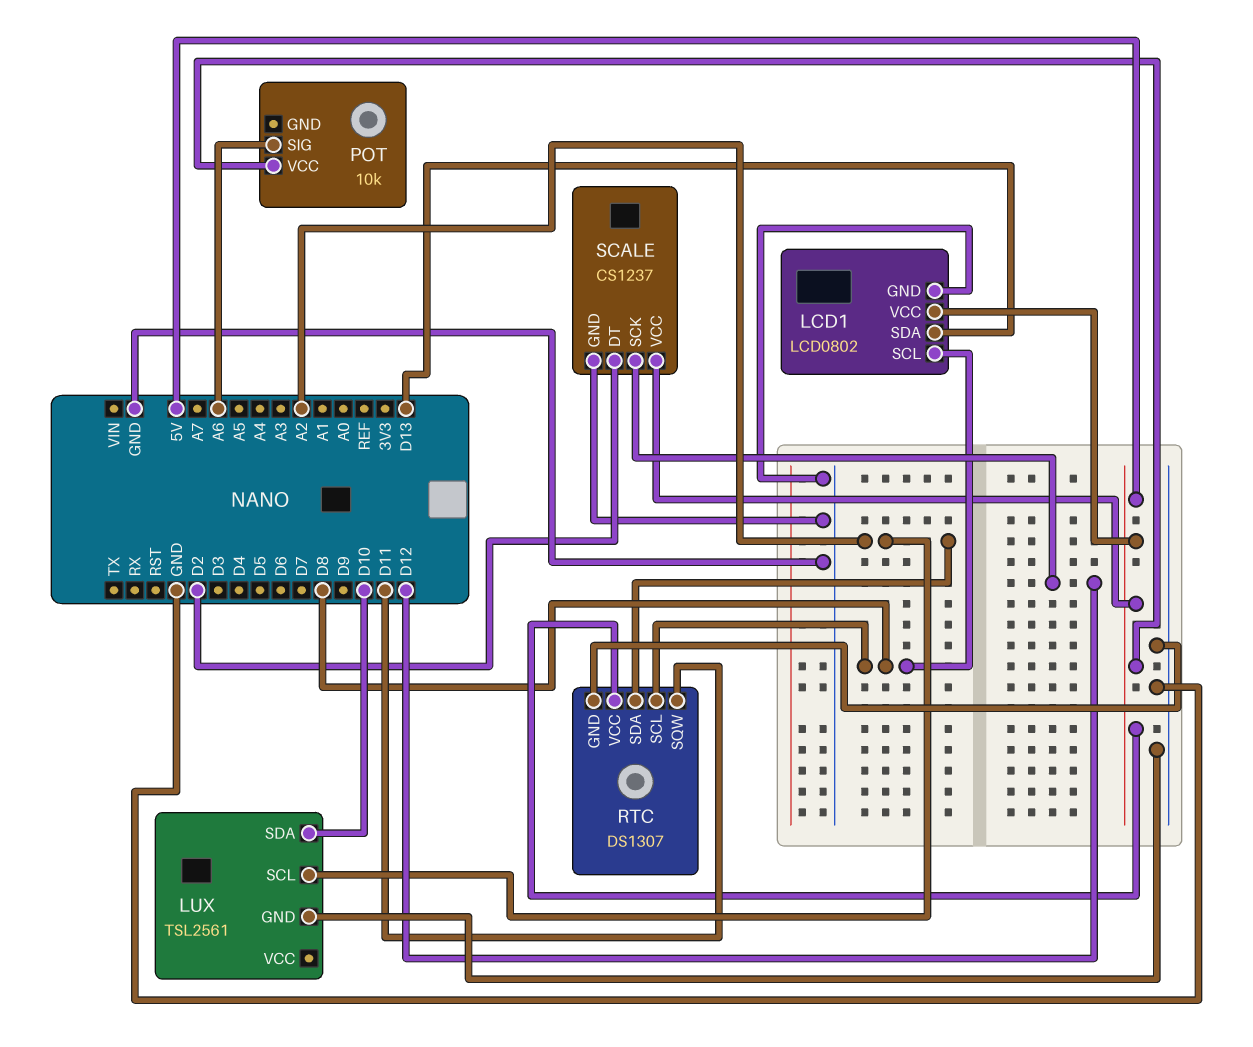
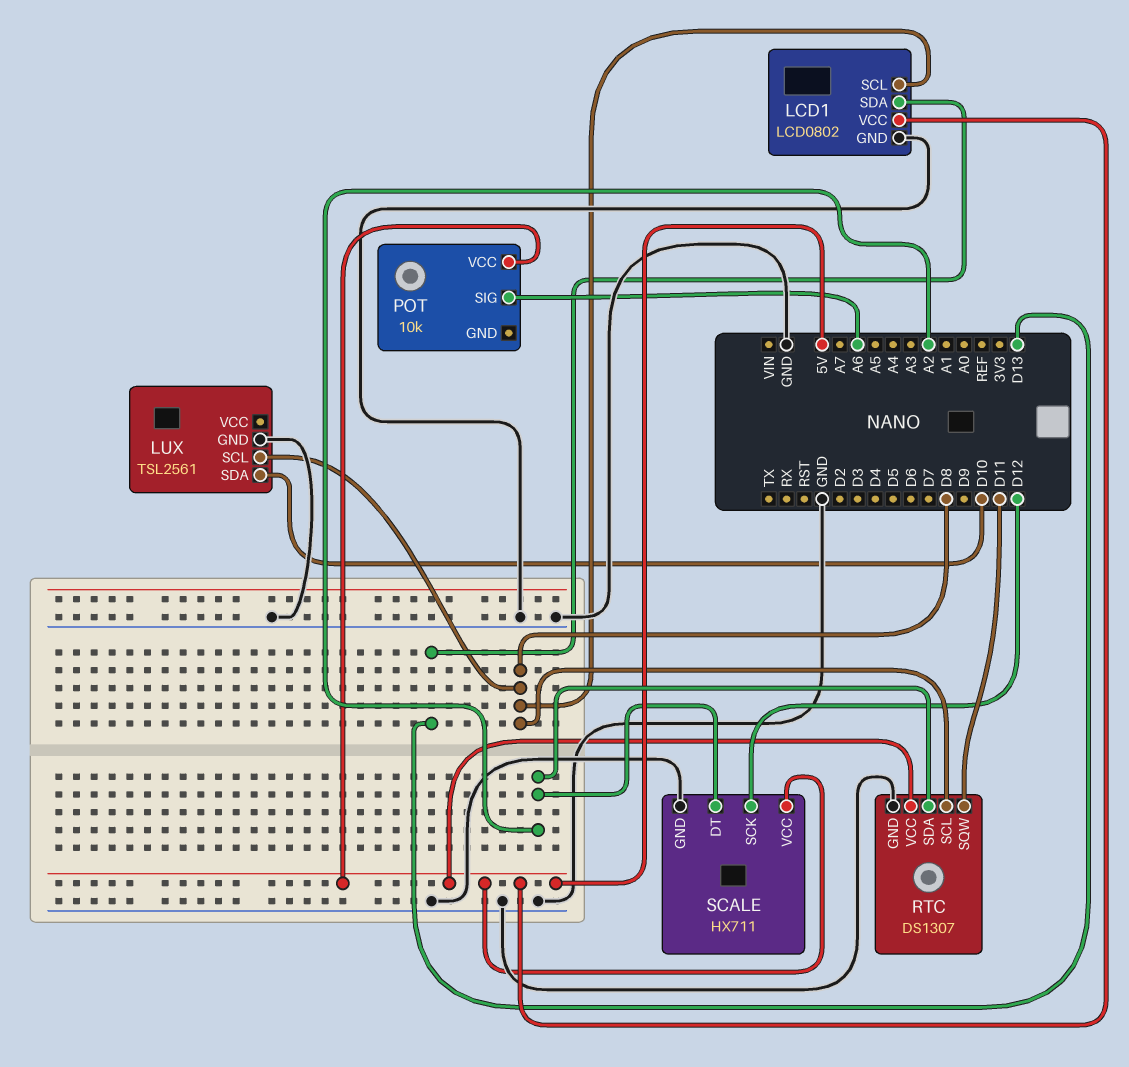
LUX pin SCL: A2 -> D8
SCALE: CS1237 -> HX711
SCALE pin DT: D2 -> A2

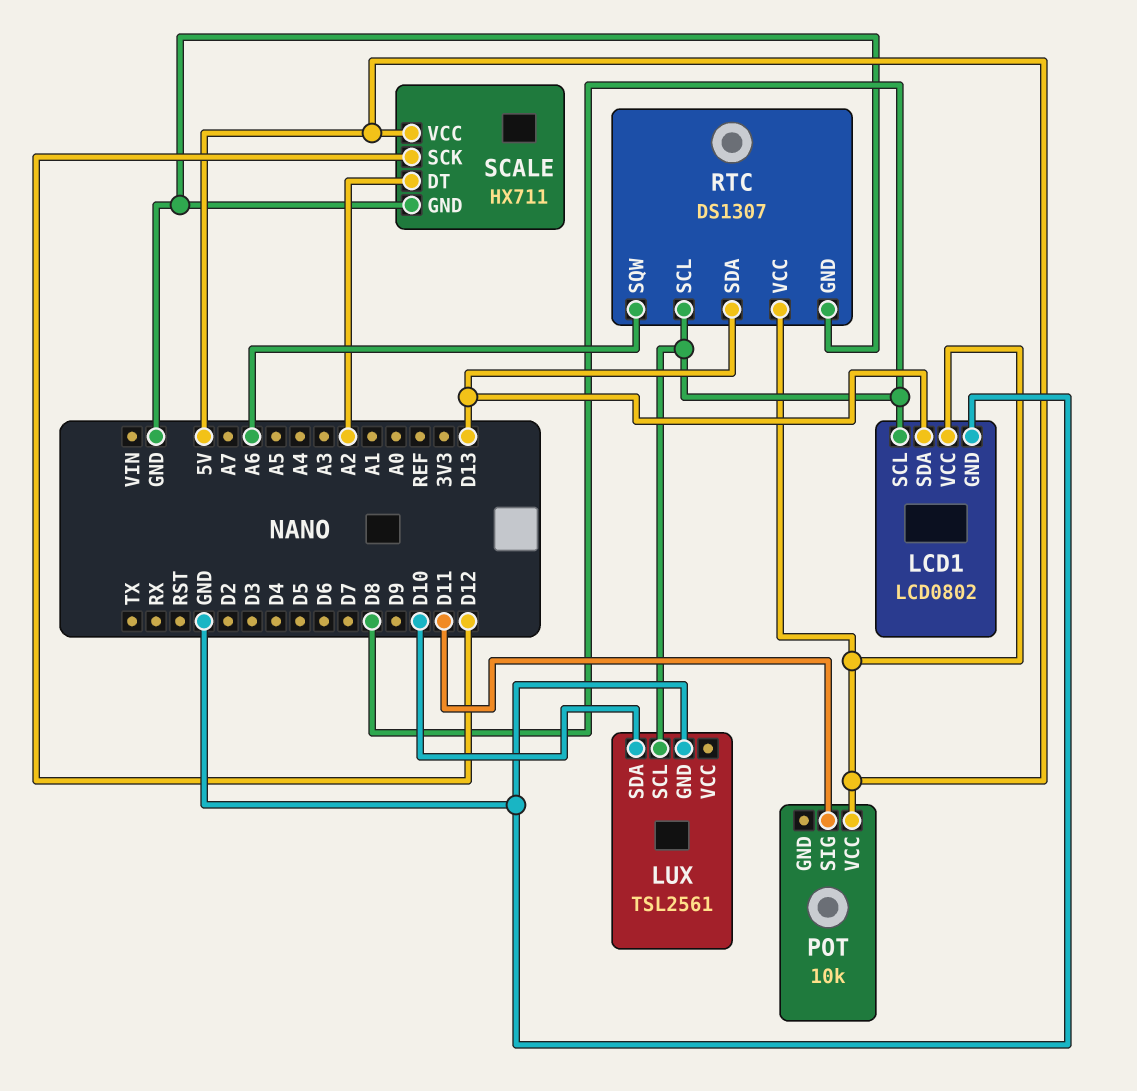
POT pin SIG: A6 -> D11
RTC pin SDA: A2 -> D13
RTC pin SQW: D11 -> A6

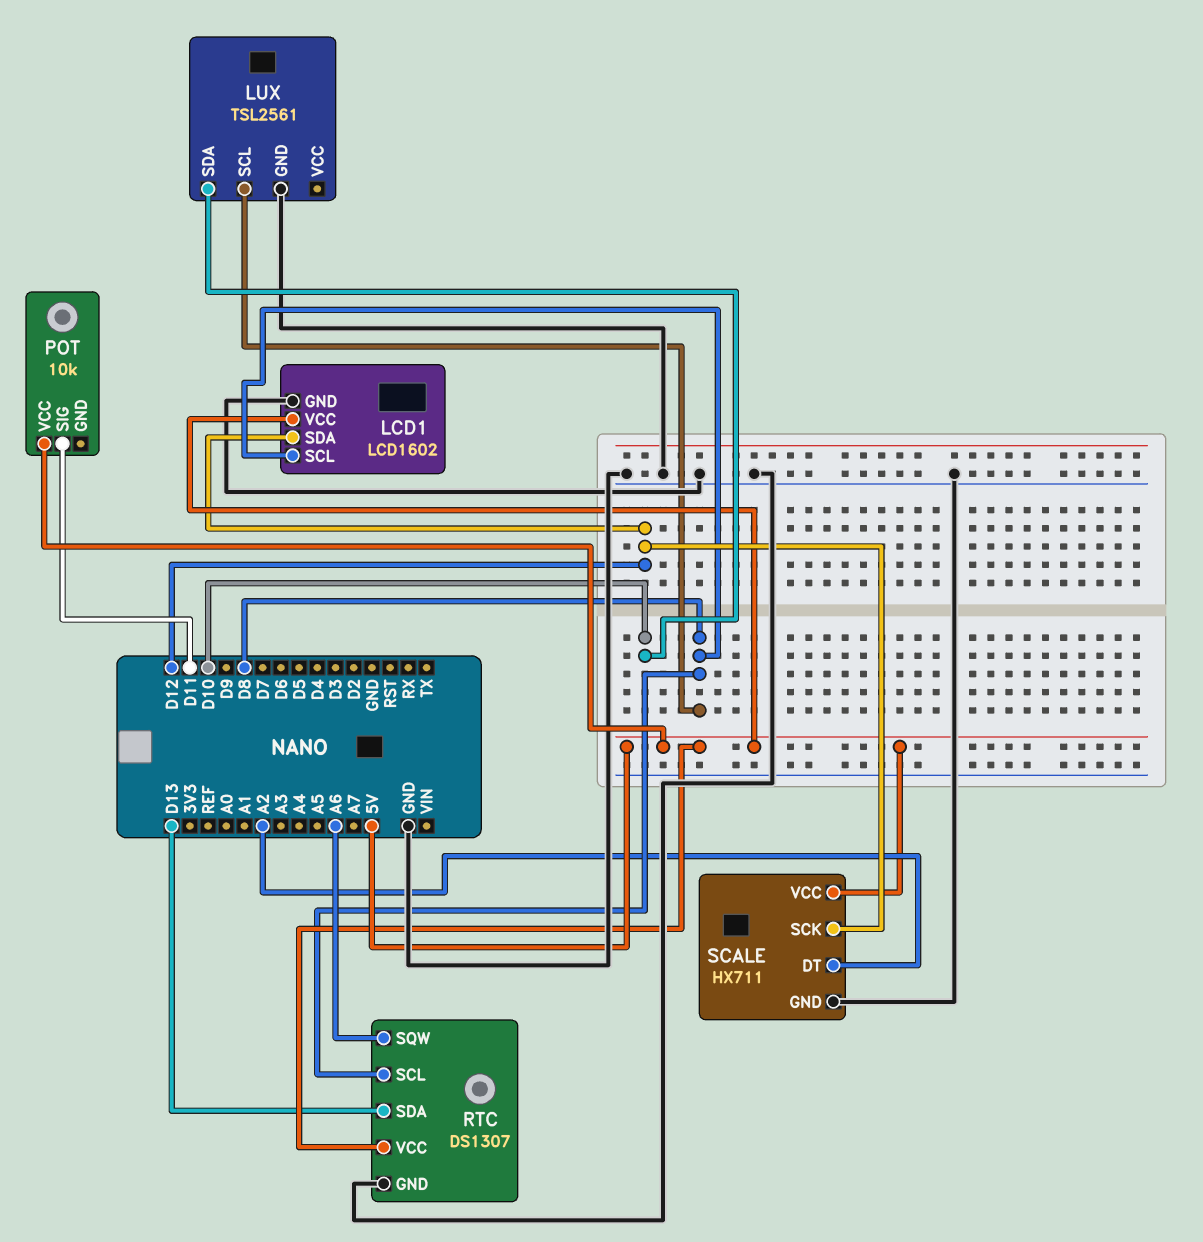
LCD1: LCD0802 -> LCD1602
LCD1 pin SDA: D13 -> D12

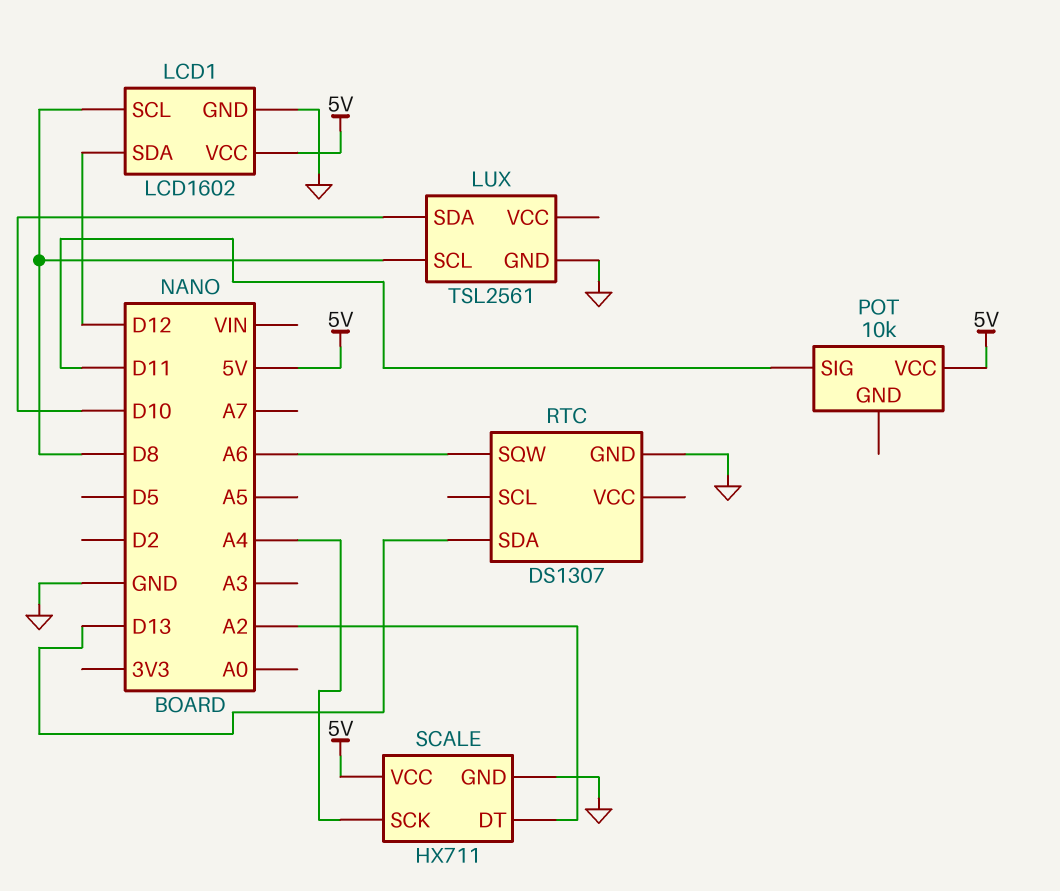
RTC pin SCL: D8 -> none
RTC pin VCC: 5V -> none
SCALE pin SCK: D12 -> A4

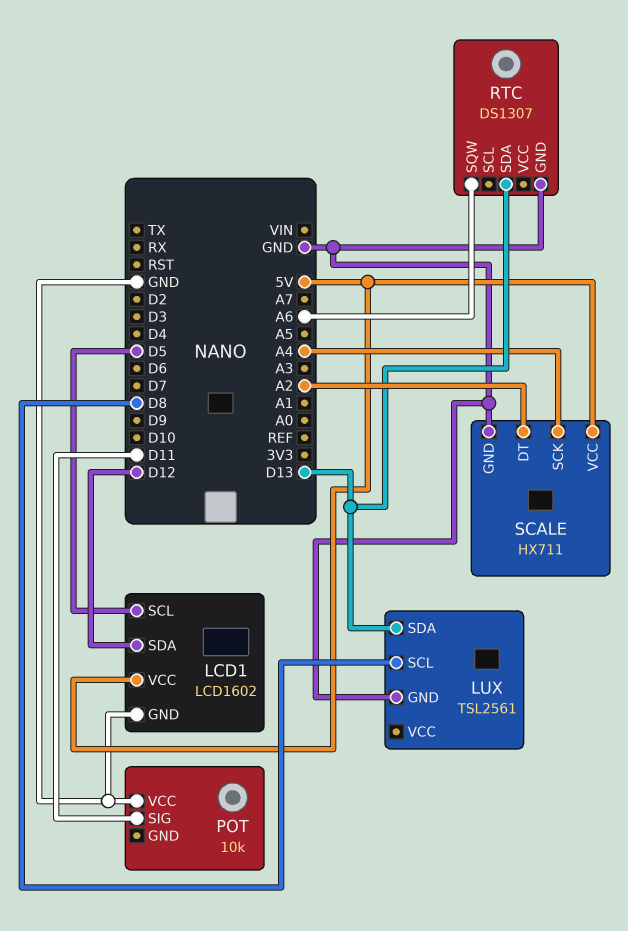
LCD1 pin SCL: D8 -> D5
LUX pin SDA: D10 -> D13
POT pin VCC: 5V -> GND

